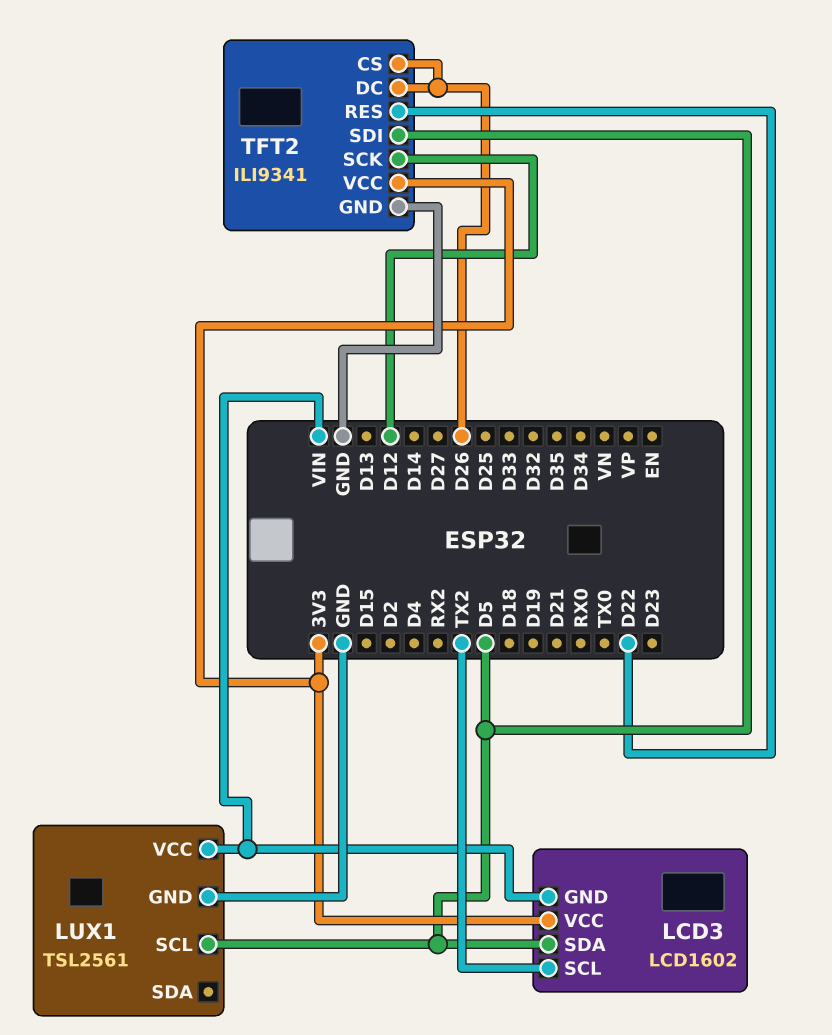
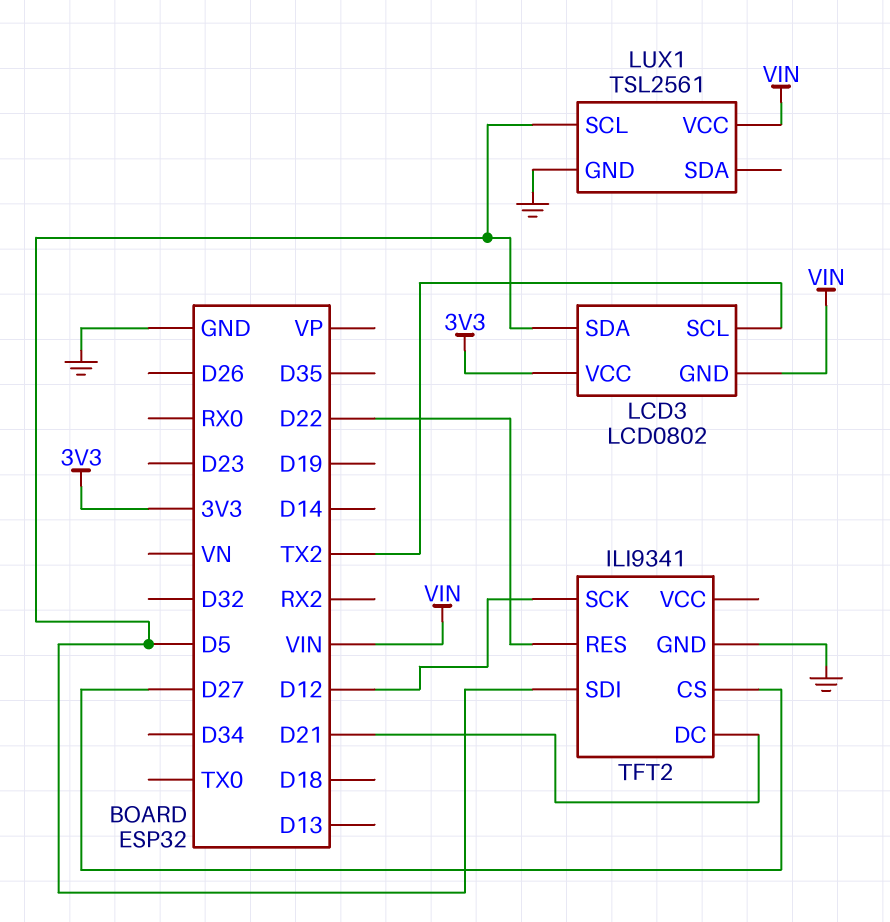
LCD3: LCD1602 -> LCD0802
TFT2 pin CS: D26 -> D27
TFT2 pin DC: D26 -> D21
TFT2 pin VCC: 3V3 -> none

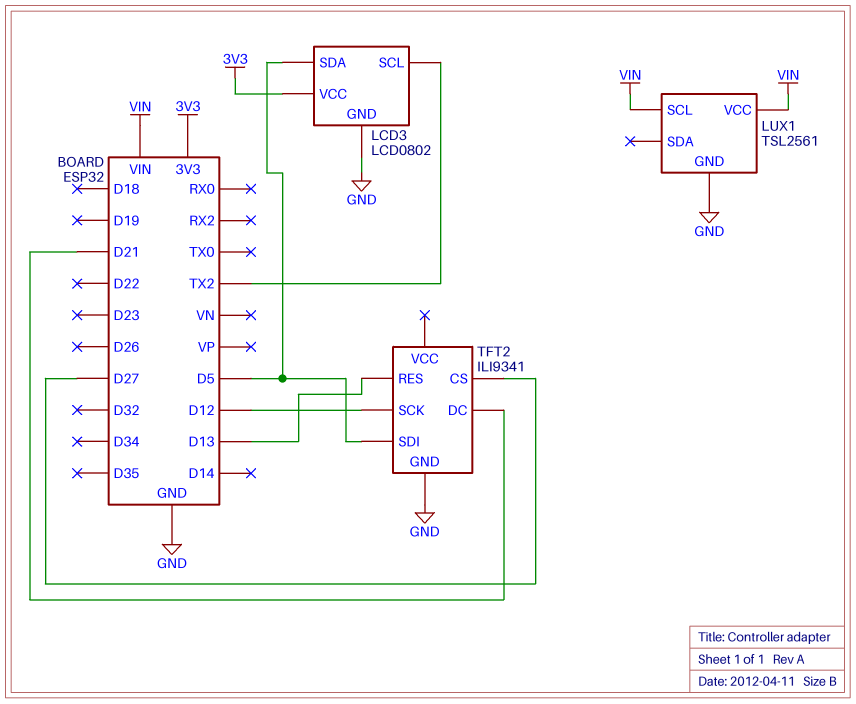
LCD3 pin GND: VIN -> GND
LUX1 pin SCL: D5 -> VIN
TFT2 pin RES: D22 -> D13

